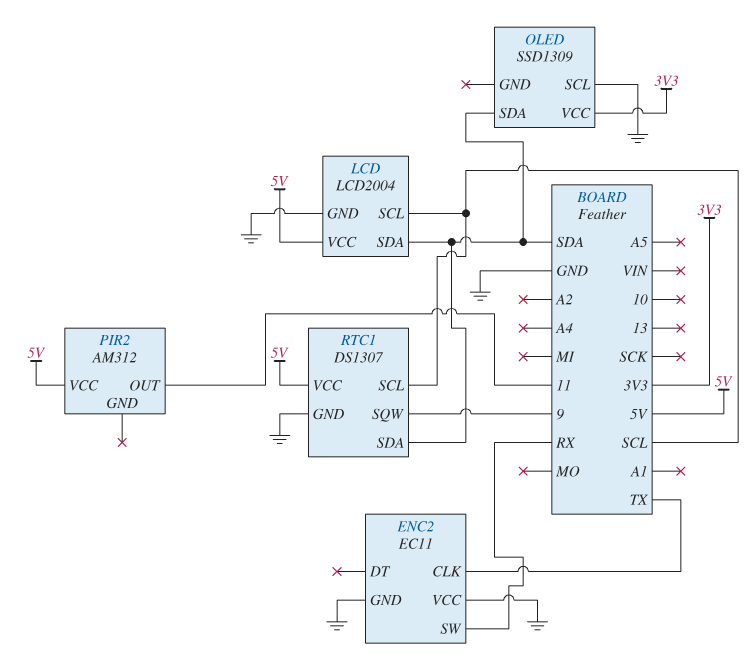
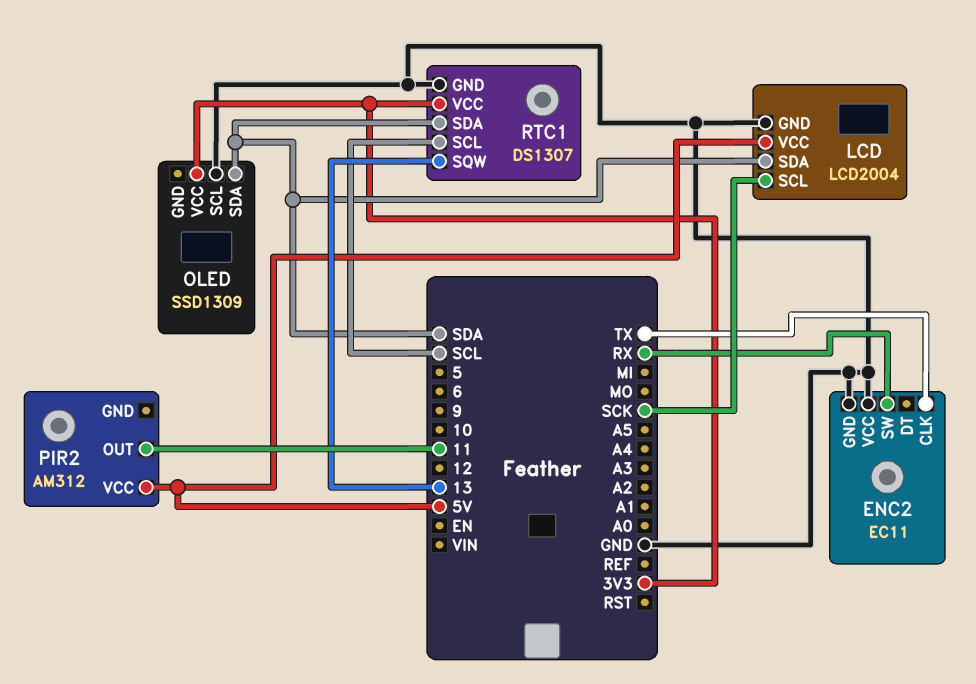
LCD pin SCL: SCL -> SCK
RTC1 pin SQW: 9 -> 13
RTC1 pin VCC: 5V -> 3V3

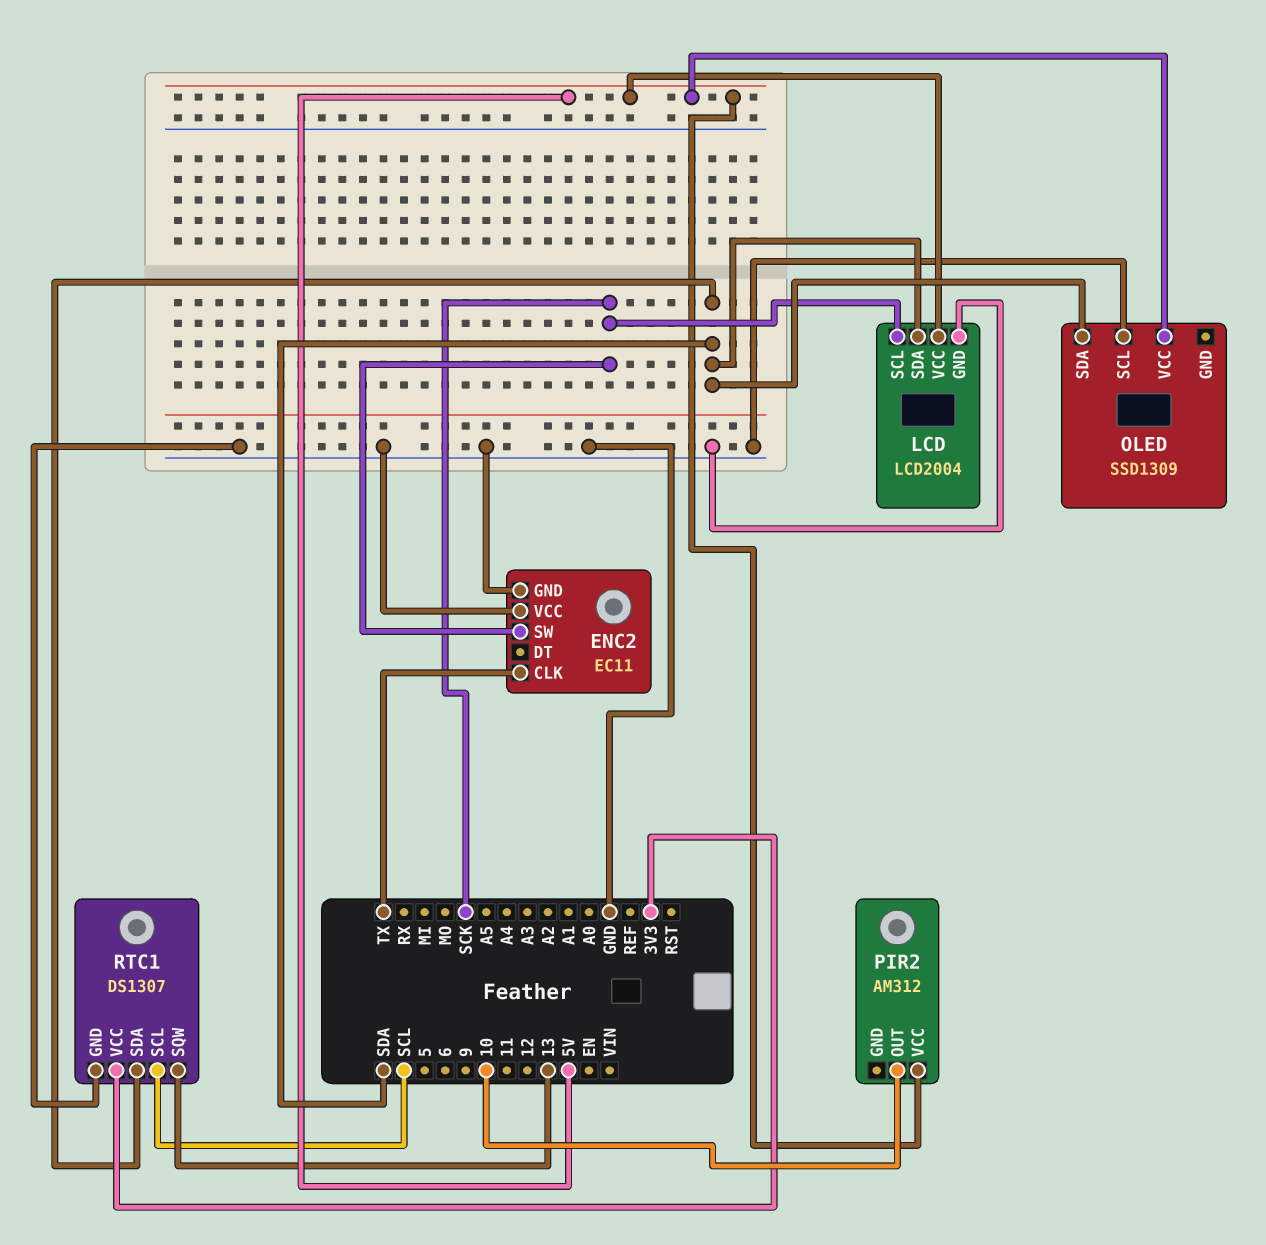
ENC2 pin SW: RX -> SCK
OLED pin VCC: 3V3 -> 5V
PIR2 pin OUT: 11 -> 10

